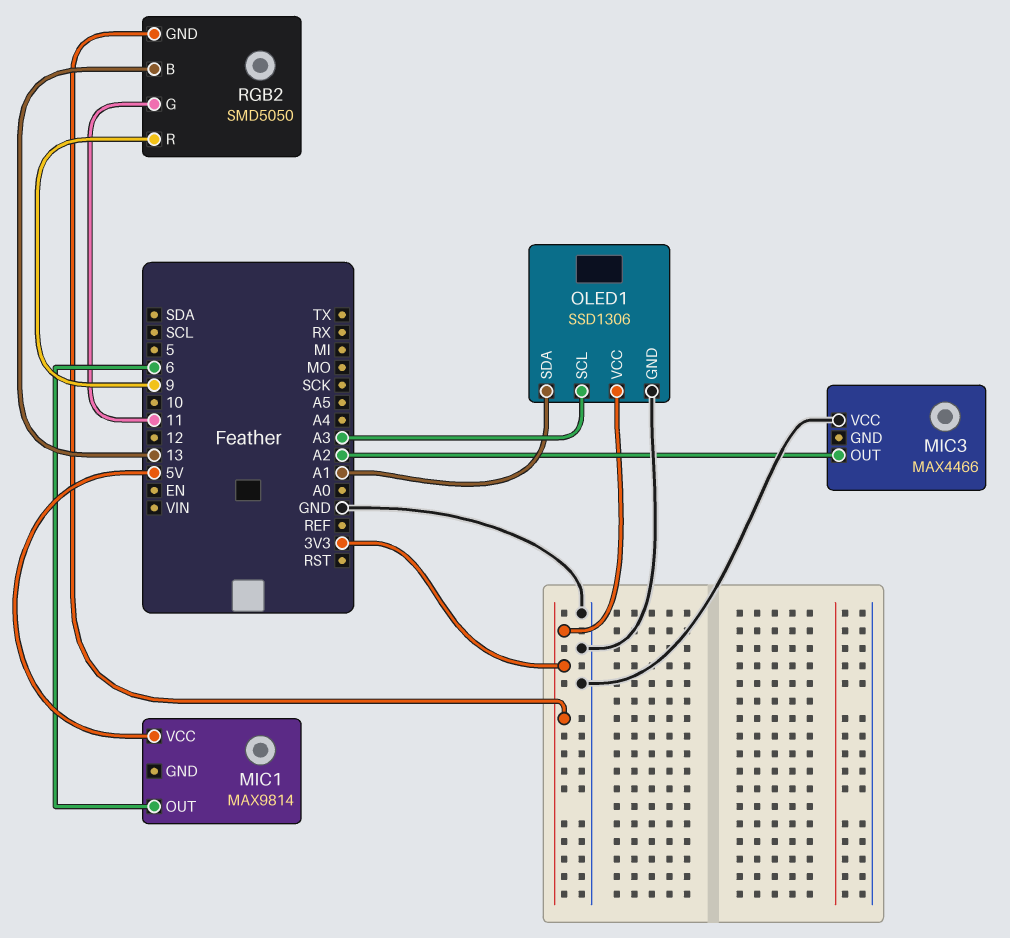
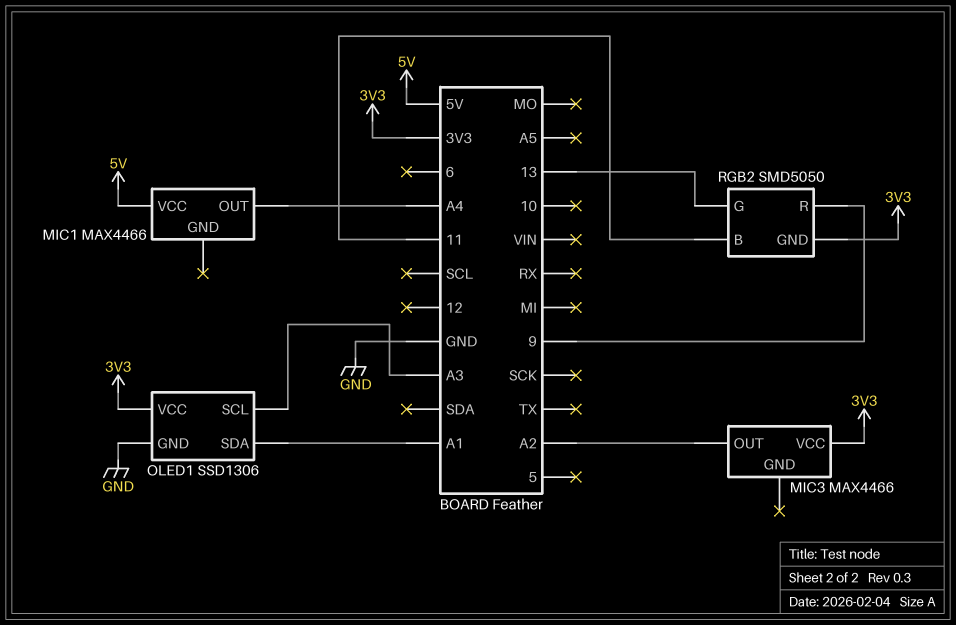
MIC1: MAX9814 -> MAX4466
MIC1 pin OUT: 6 -> A4
MIC3 pin VCC: GND -> 3V3
RGB2 pin B: 13 -> 11
RGB2 pin G: 11 -> 13

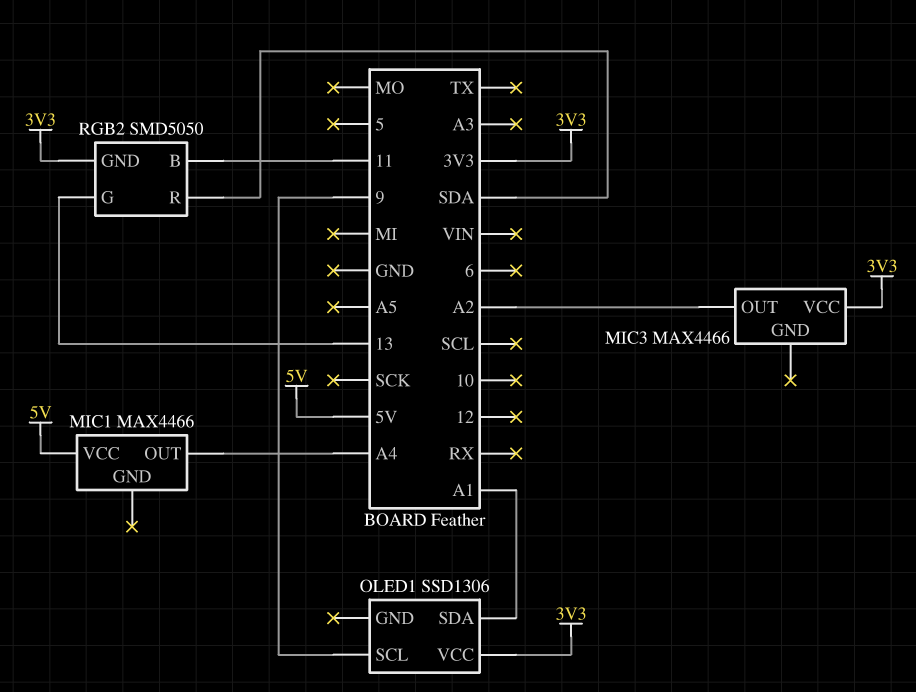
OLED1 pin GND: GND -> none
OLED1 pin SCL: A3 -> 9
RGB2 pin R: 9 -> SDA

